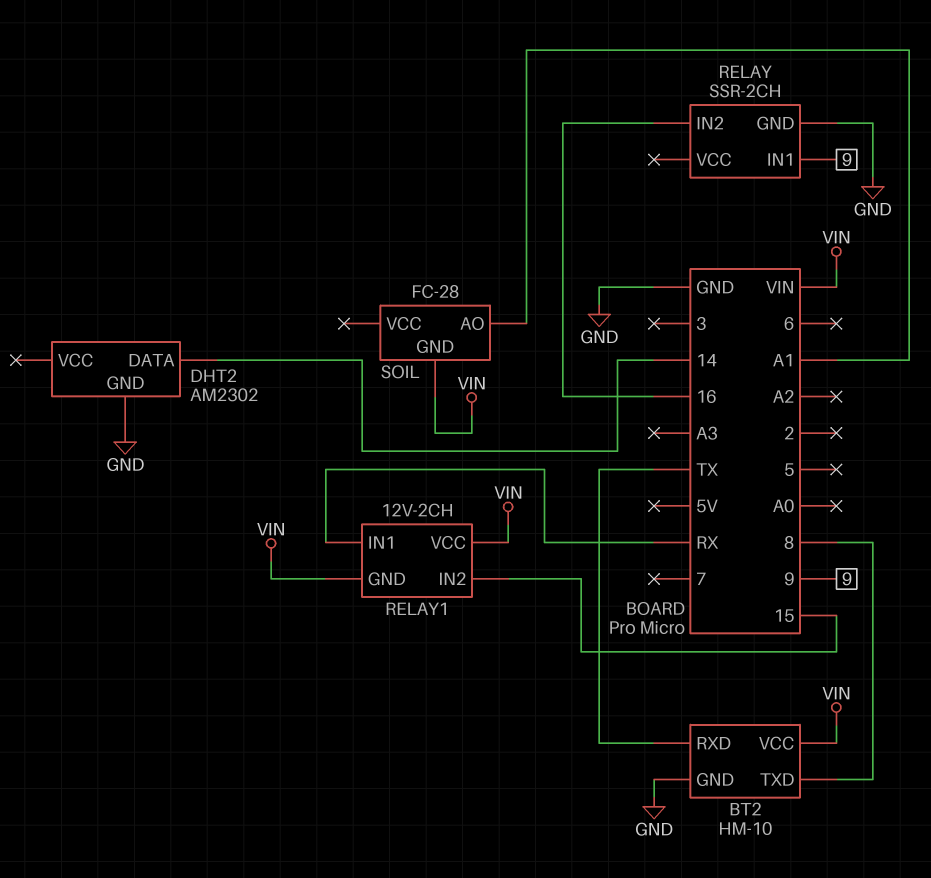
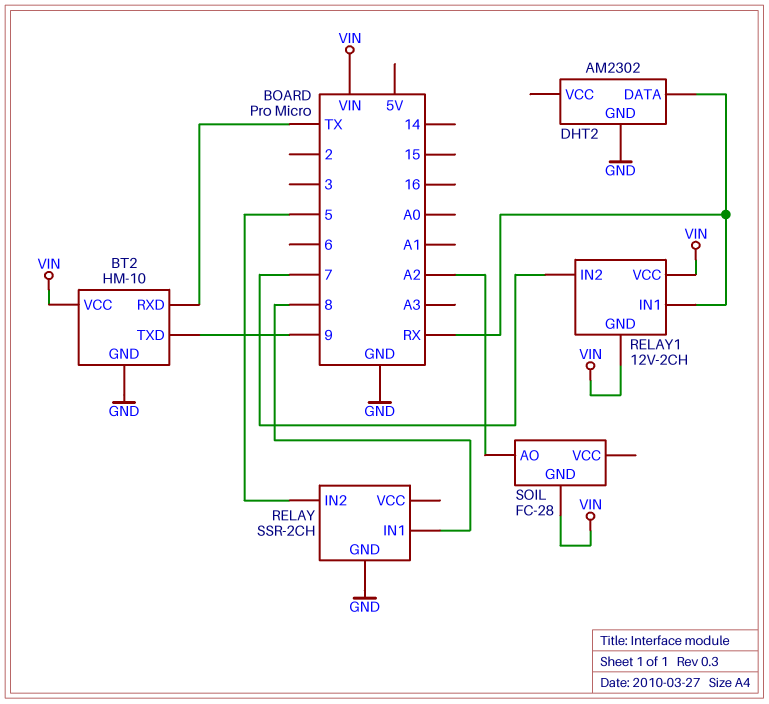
BT2 pin TXD: 8 -> 9
DHT2 pin DATA: 14 -> RX
RELAY pin IN1: 9 -> 8
RELAY pin IN2: 16 -> 5
RELAY1 pin IN2: 15 -> 7
SOIL pin AO: A1 -> A2

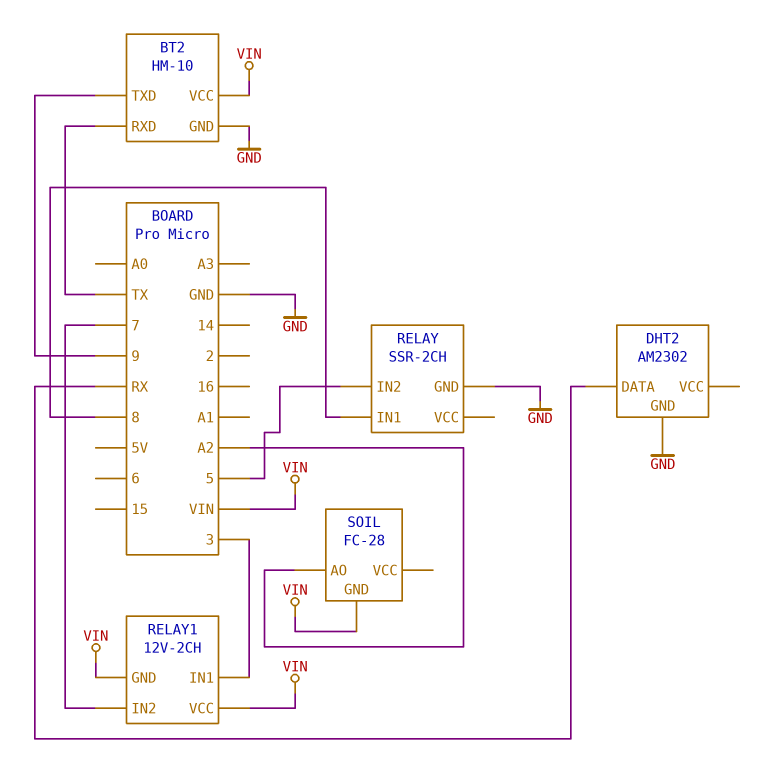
RELAY1 pin IN1: RX -> 3

